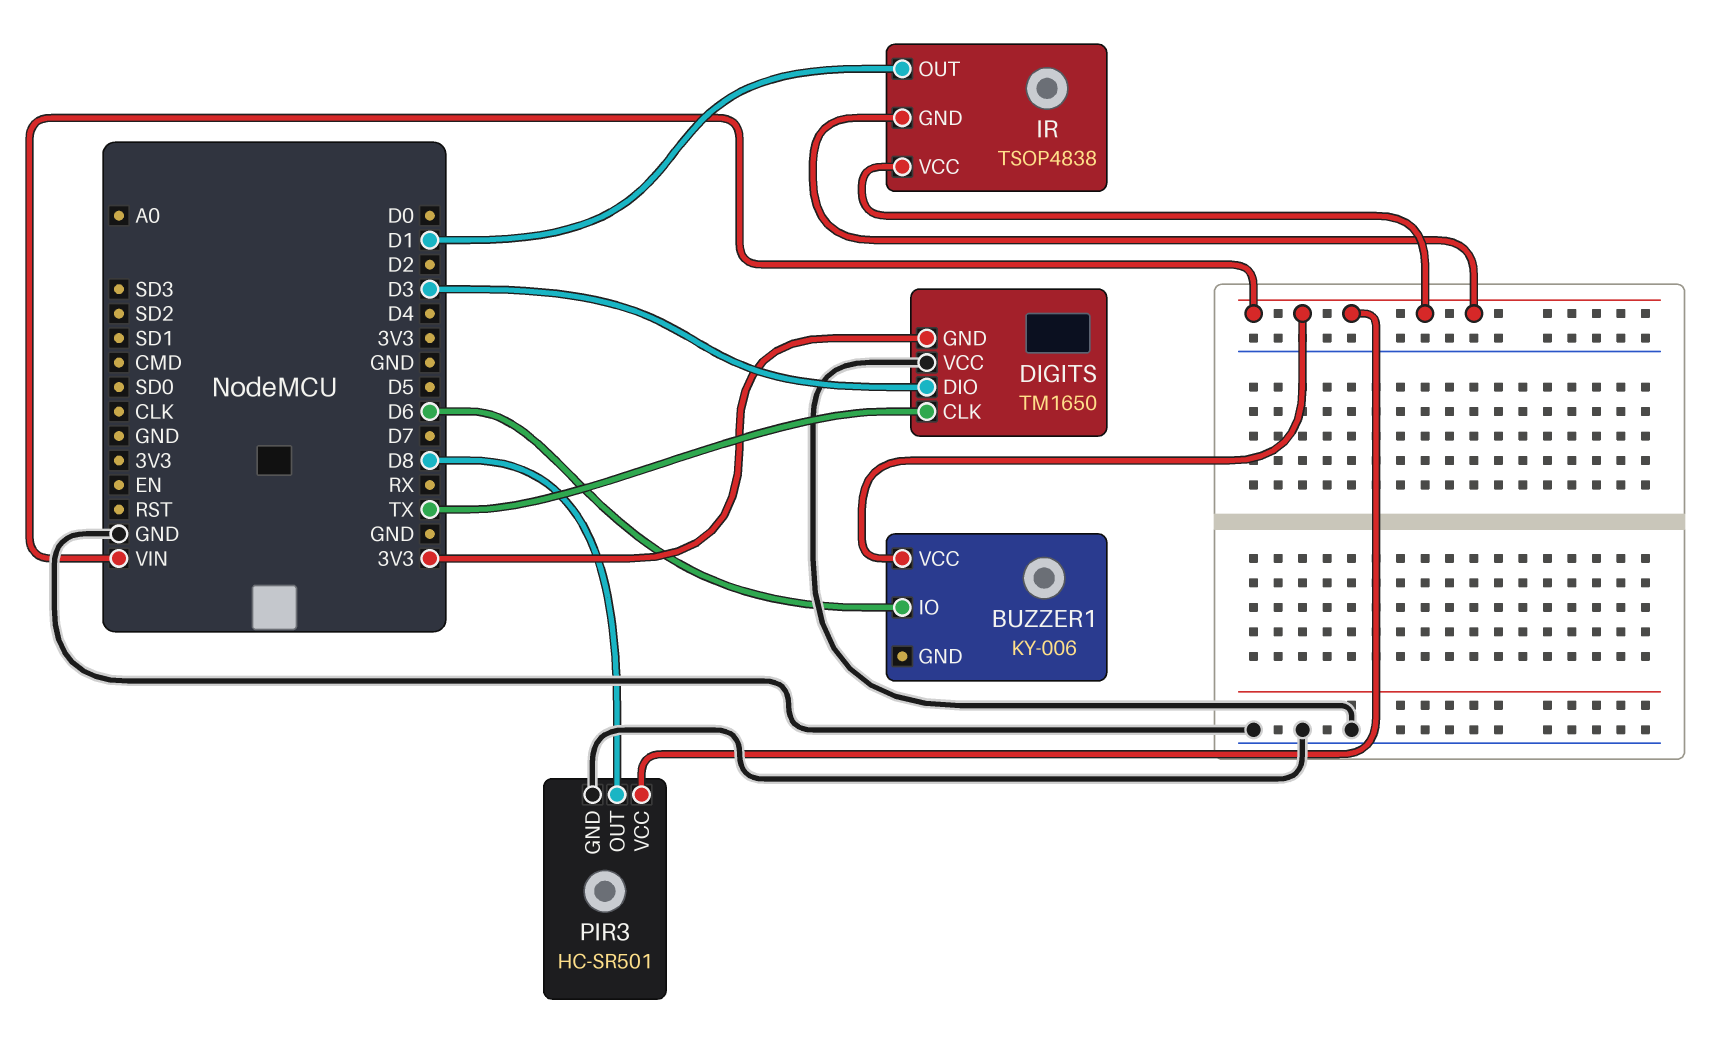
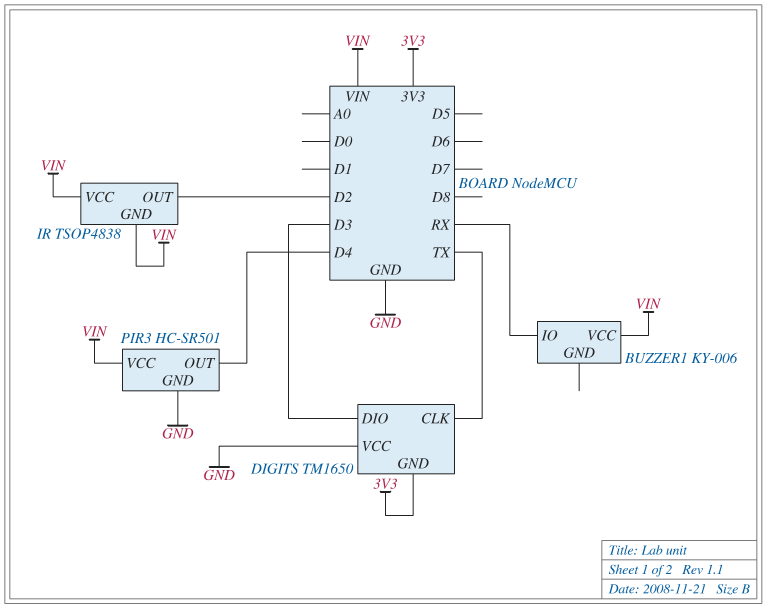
BUZZER1 pin IO: D6 -> RX
IR pin OUT: D1 -> D2
PIR3 pin OUT: D8 -> D4

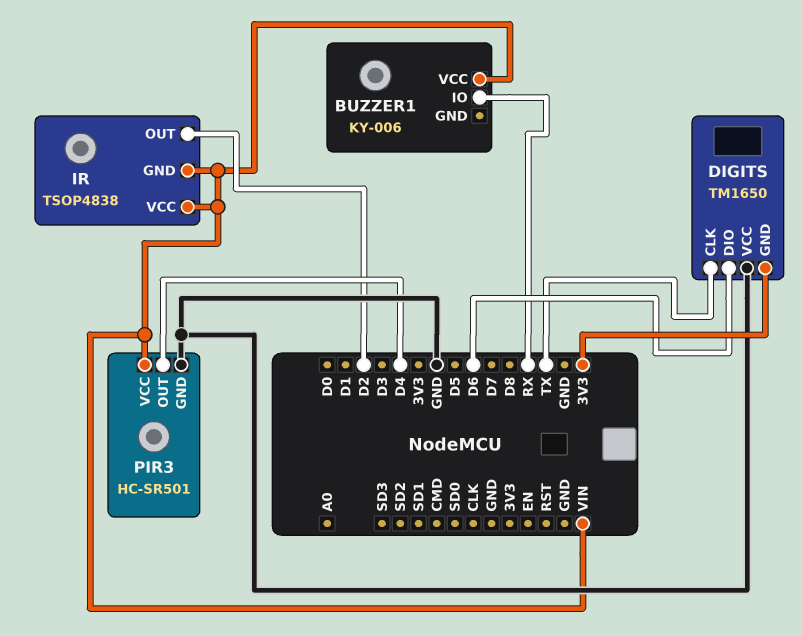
DIGITS pin DIO: D3 -> D6

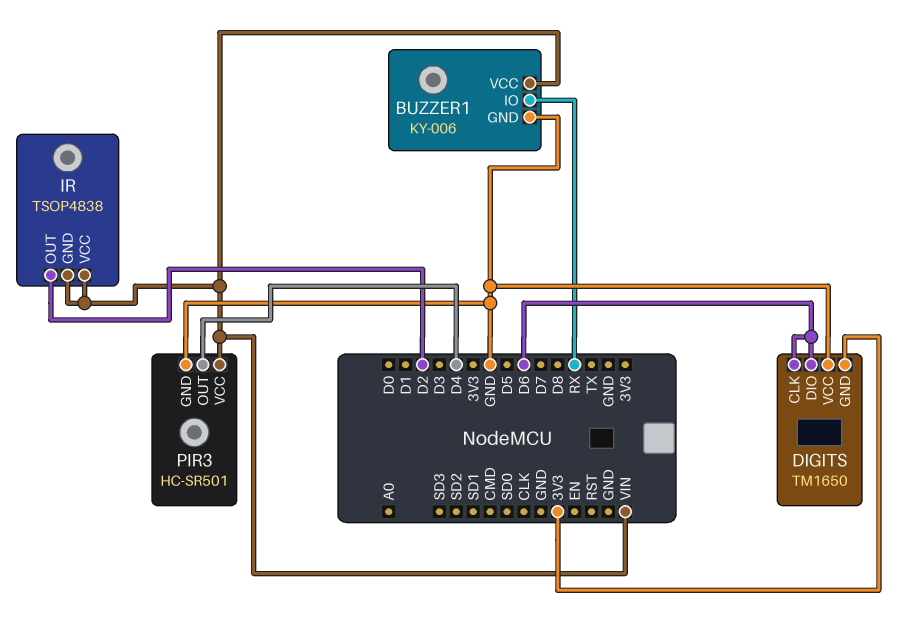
BUZZER1 pin GND: none -> GND
DIGITS pin CLK: TX -> D6

